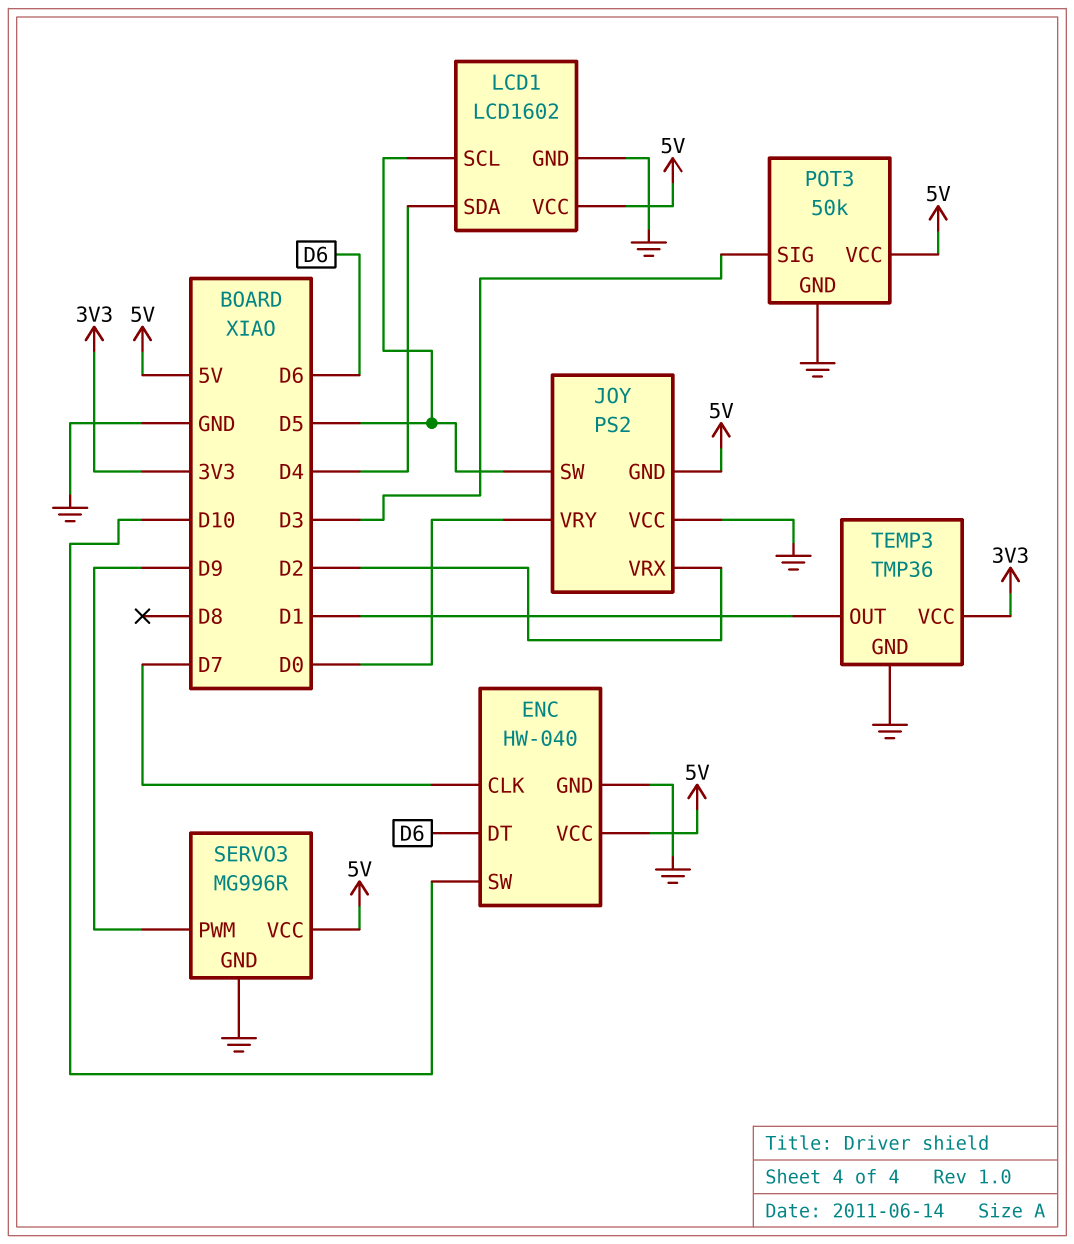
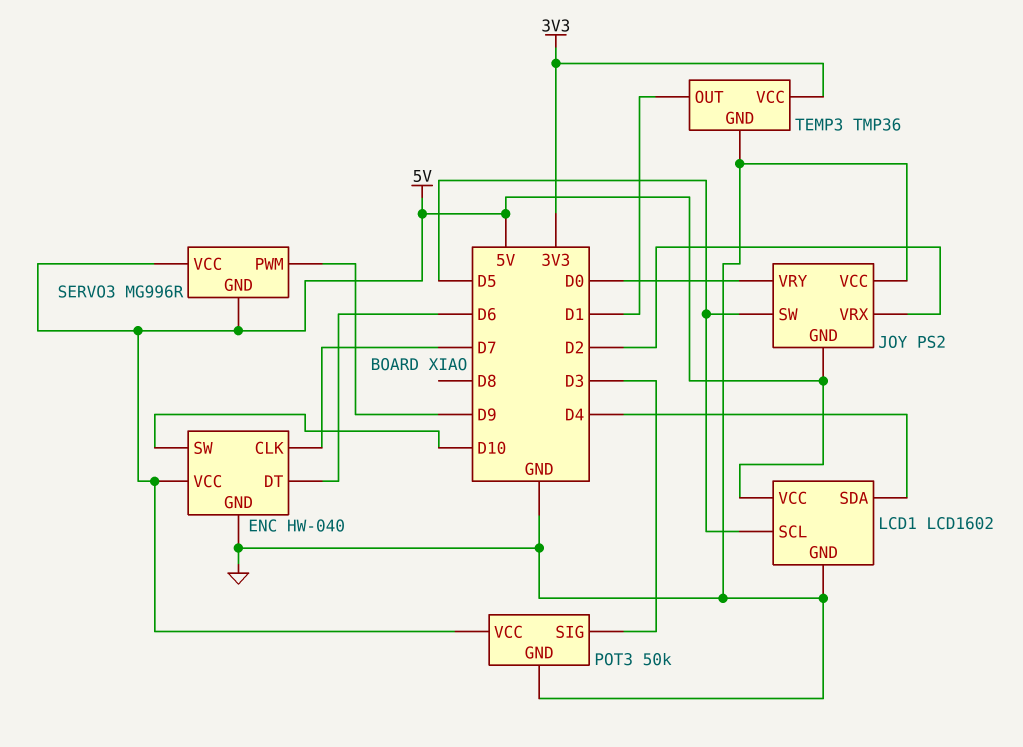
SERVO3 pin GND: GND -> 5V

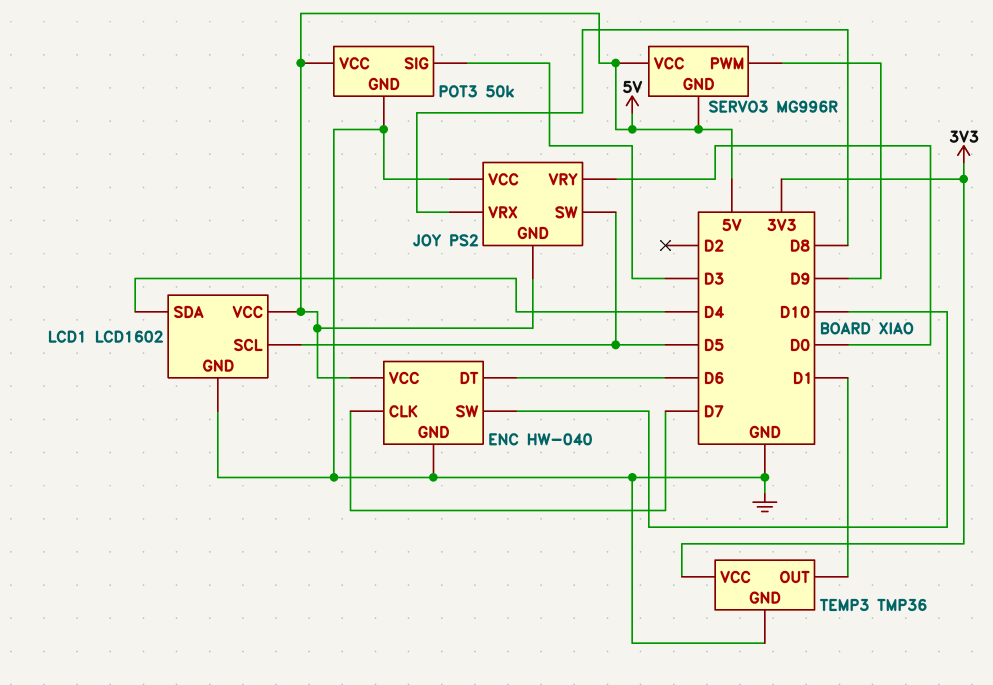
JOY pin VRX: D2 -> D8

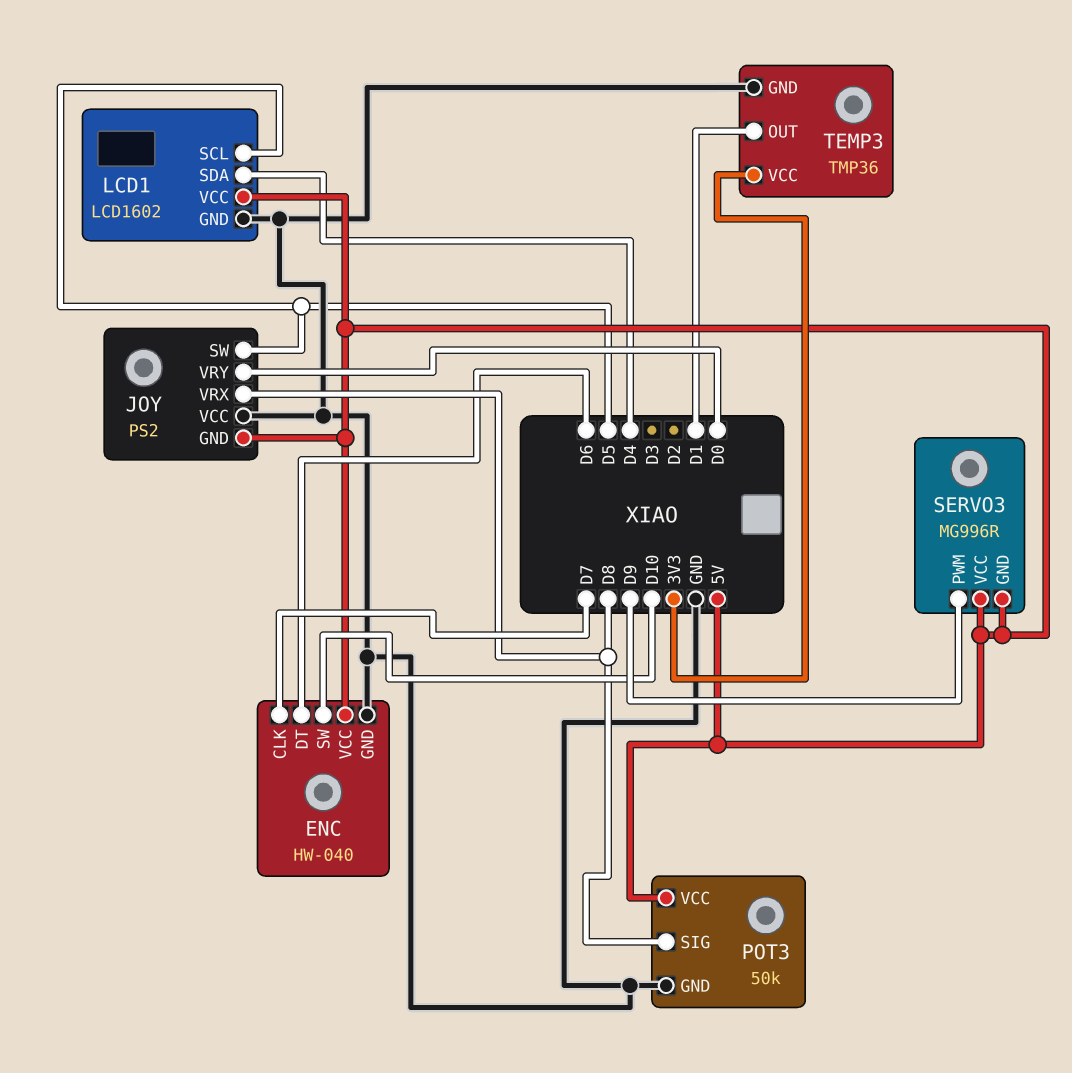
POT3 pin SIG: D3 -> D8

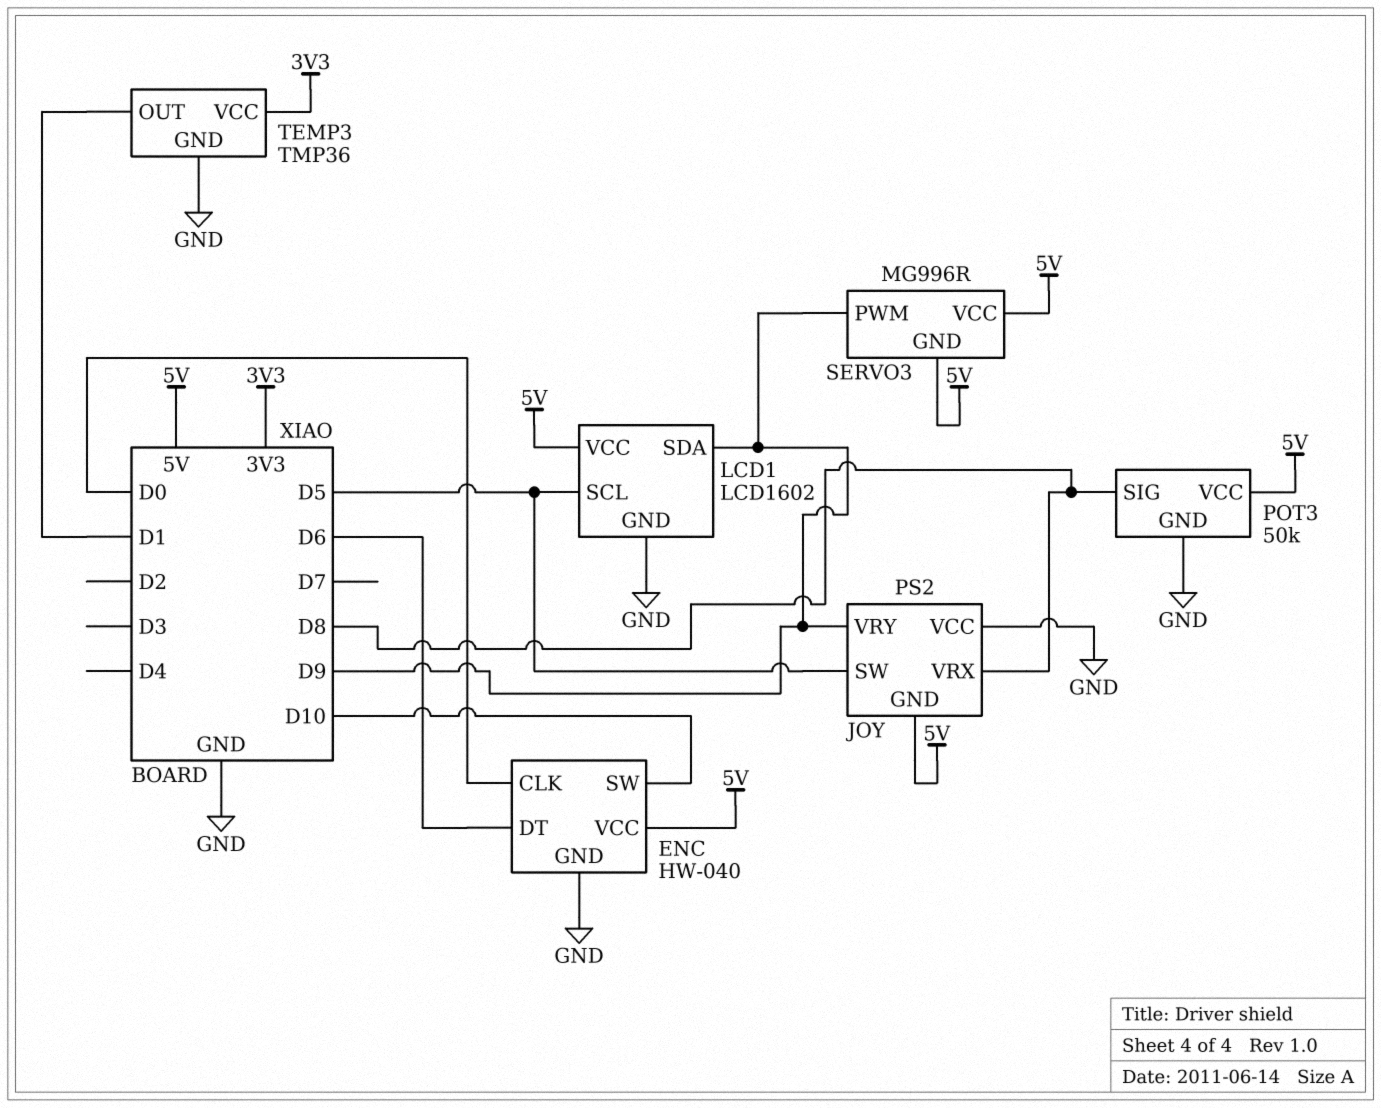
ENC pin CLK: D7 -> D0
JOY pin VRY: D0 -> D9
LCD1 pin SDA: D4 -> D9

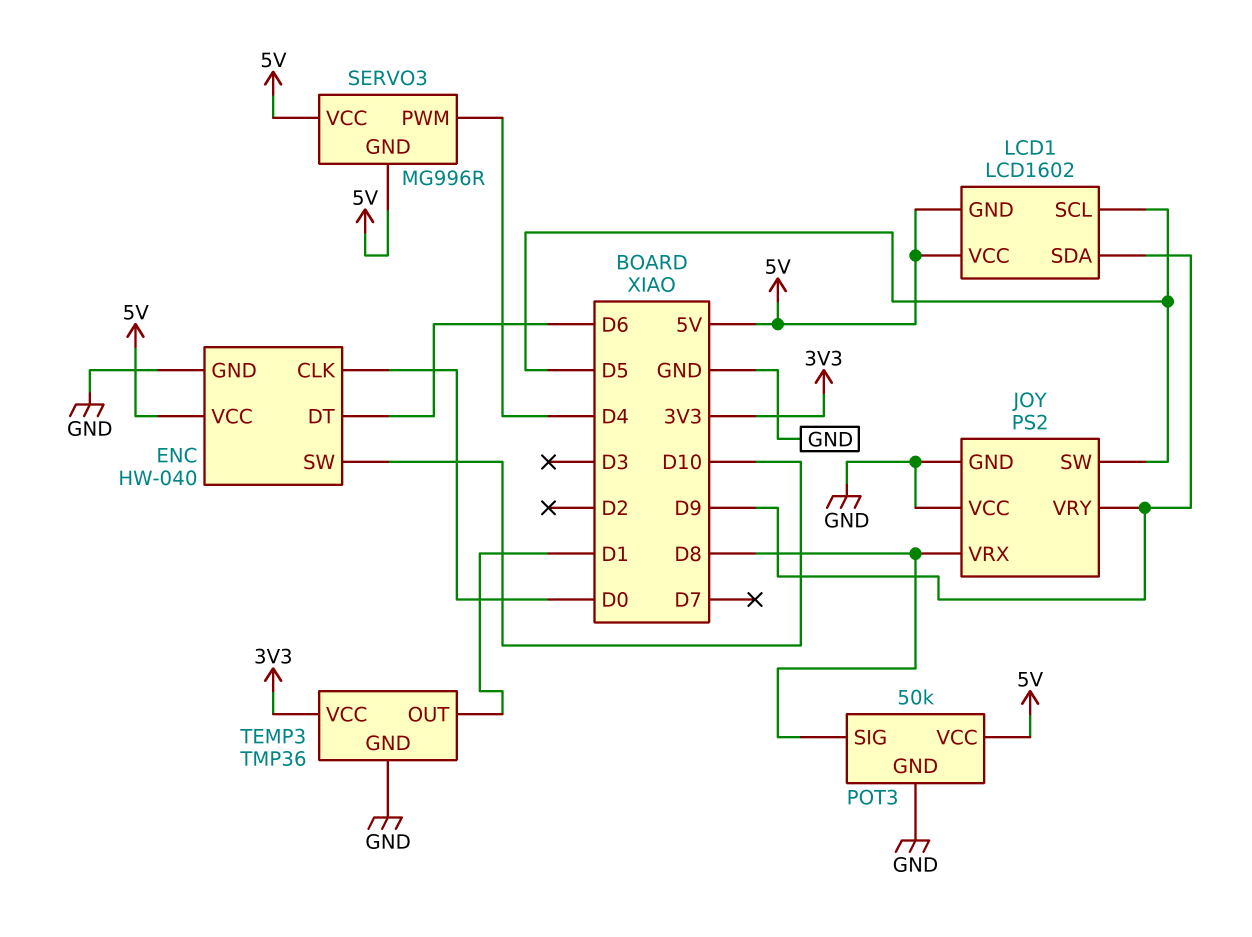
JOY pin GND: 5V -> GND
LCD1 pin GND: GND -> 5V
SERVO3 pin PWM: D9 -> D4

